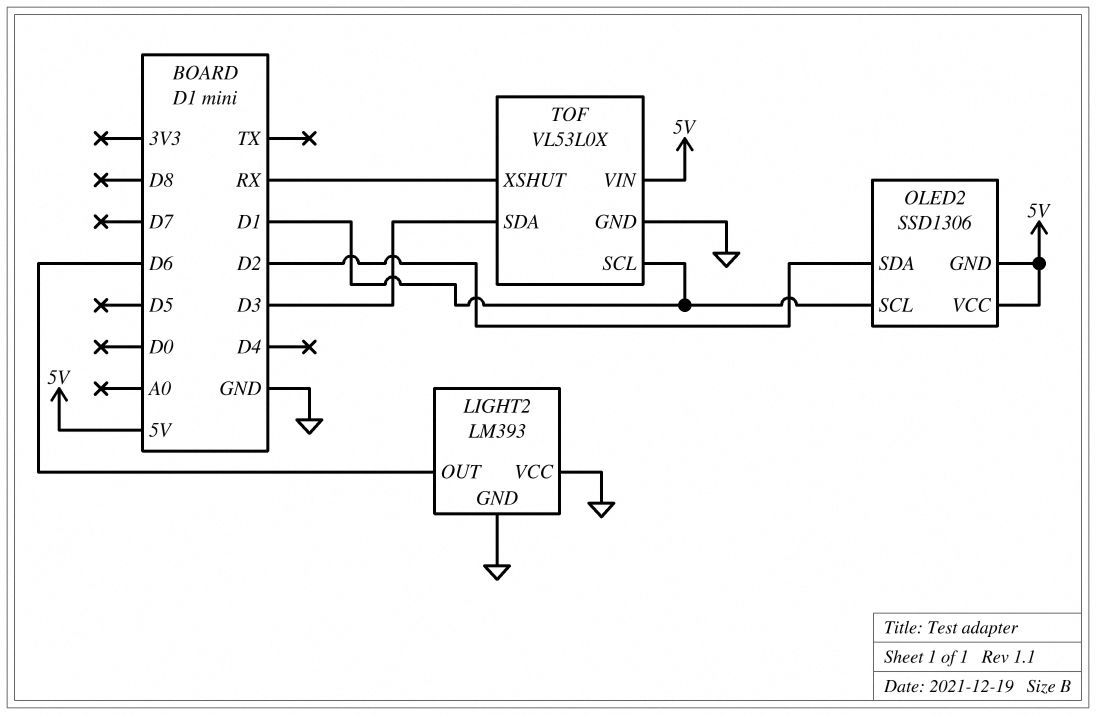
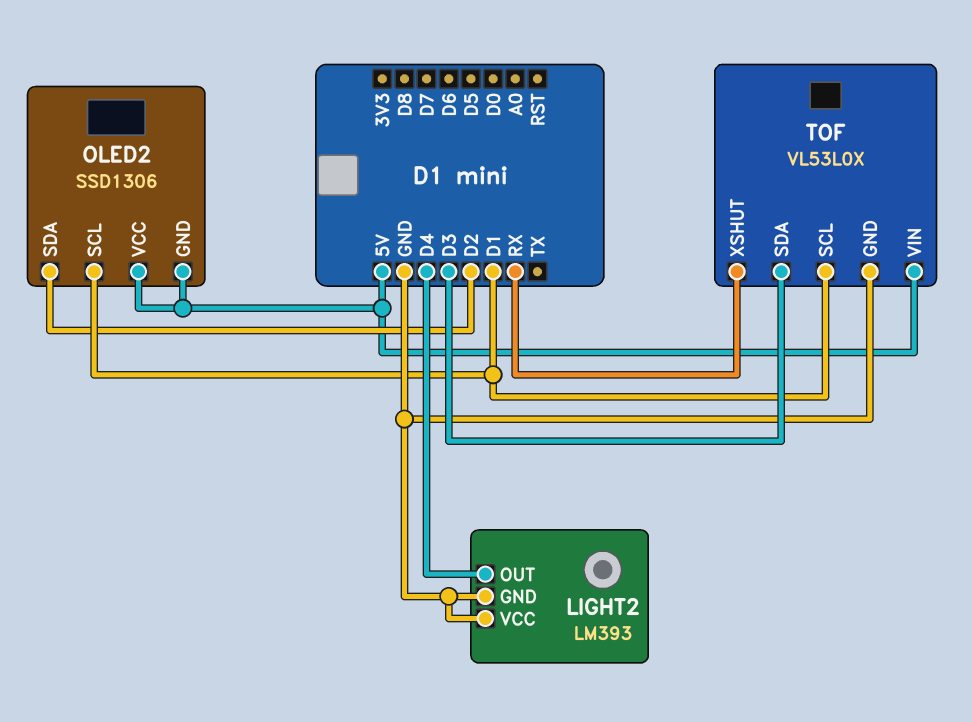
LIGHT2 pin OUT: D6 -> D4

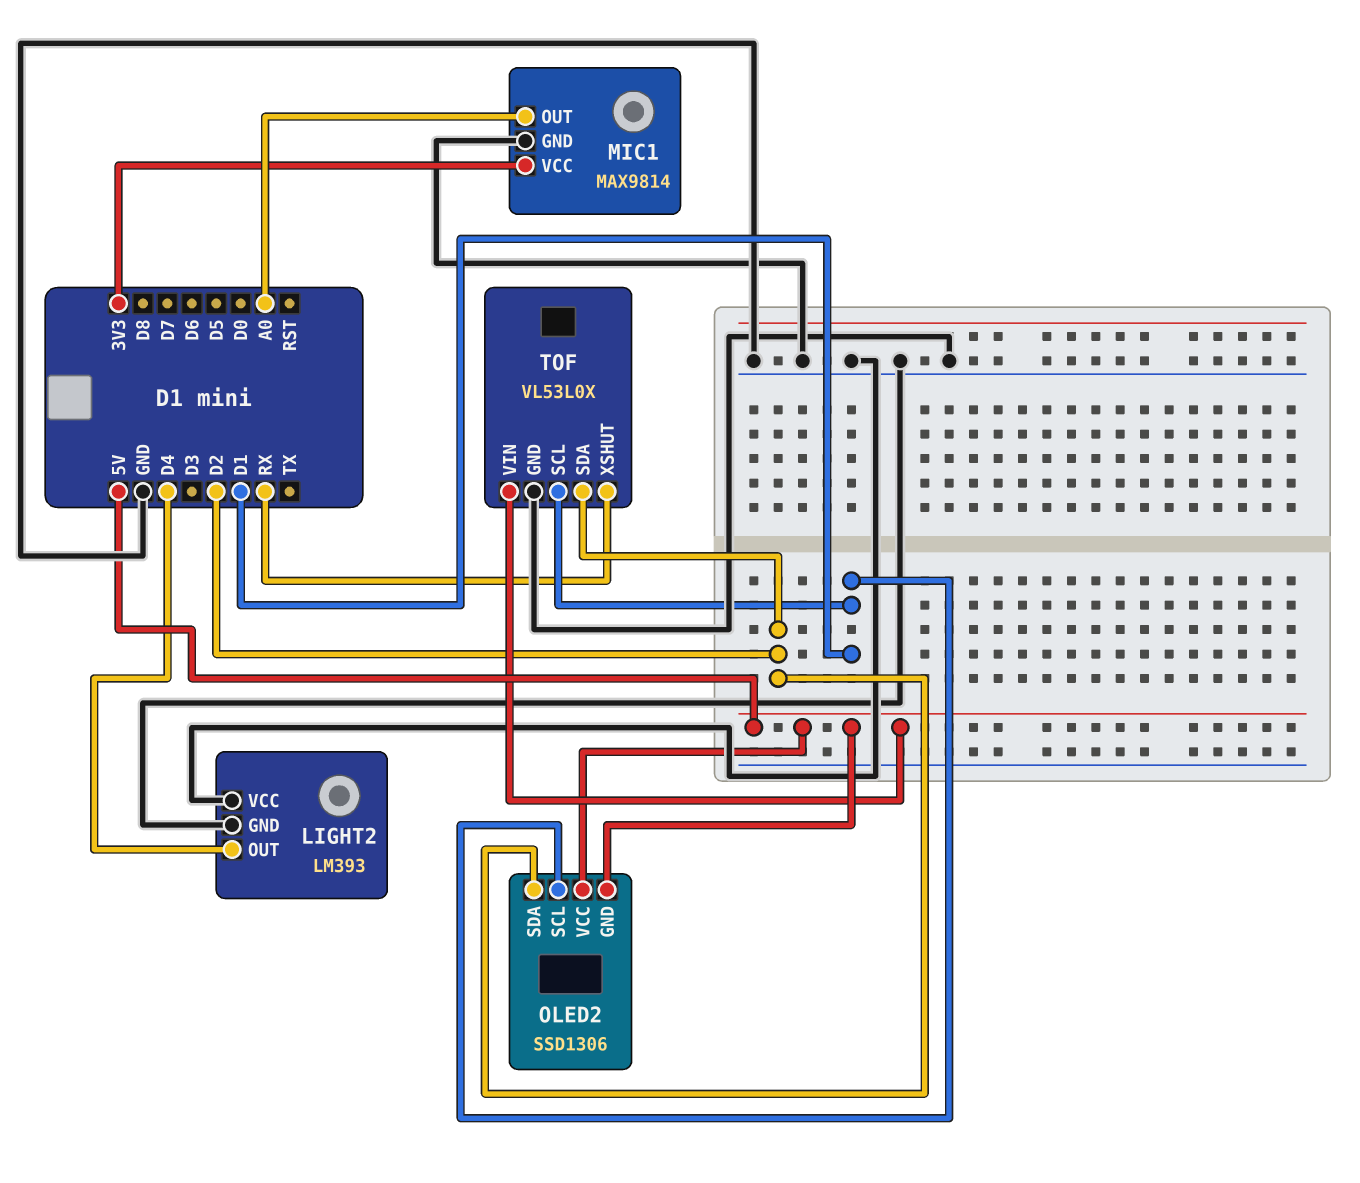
MIC1: none -> MAX9814
MIC1 pin GND: none -> GND
MIC1 pin OUT: none -> A0
MIC1 pin VCC: none -> 3V3
TOF pin SDA: D3 -> D2

